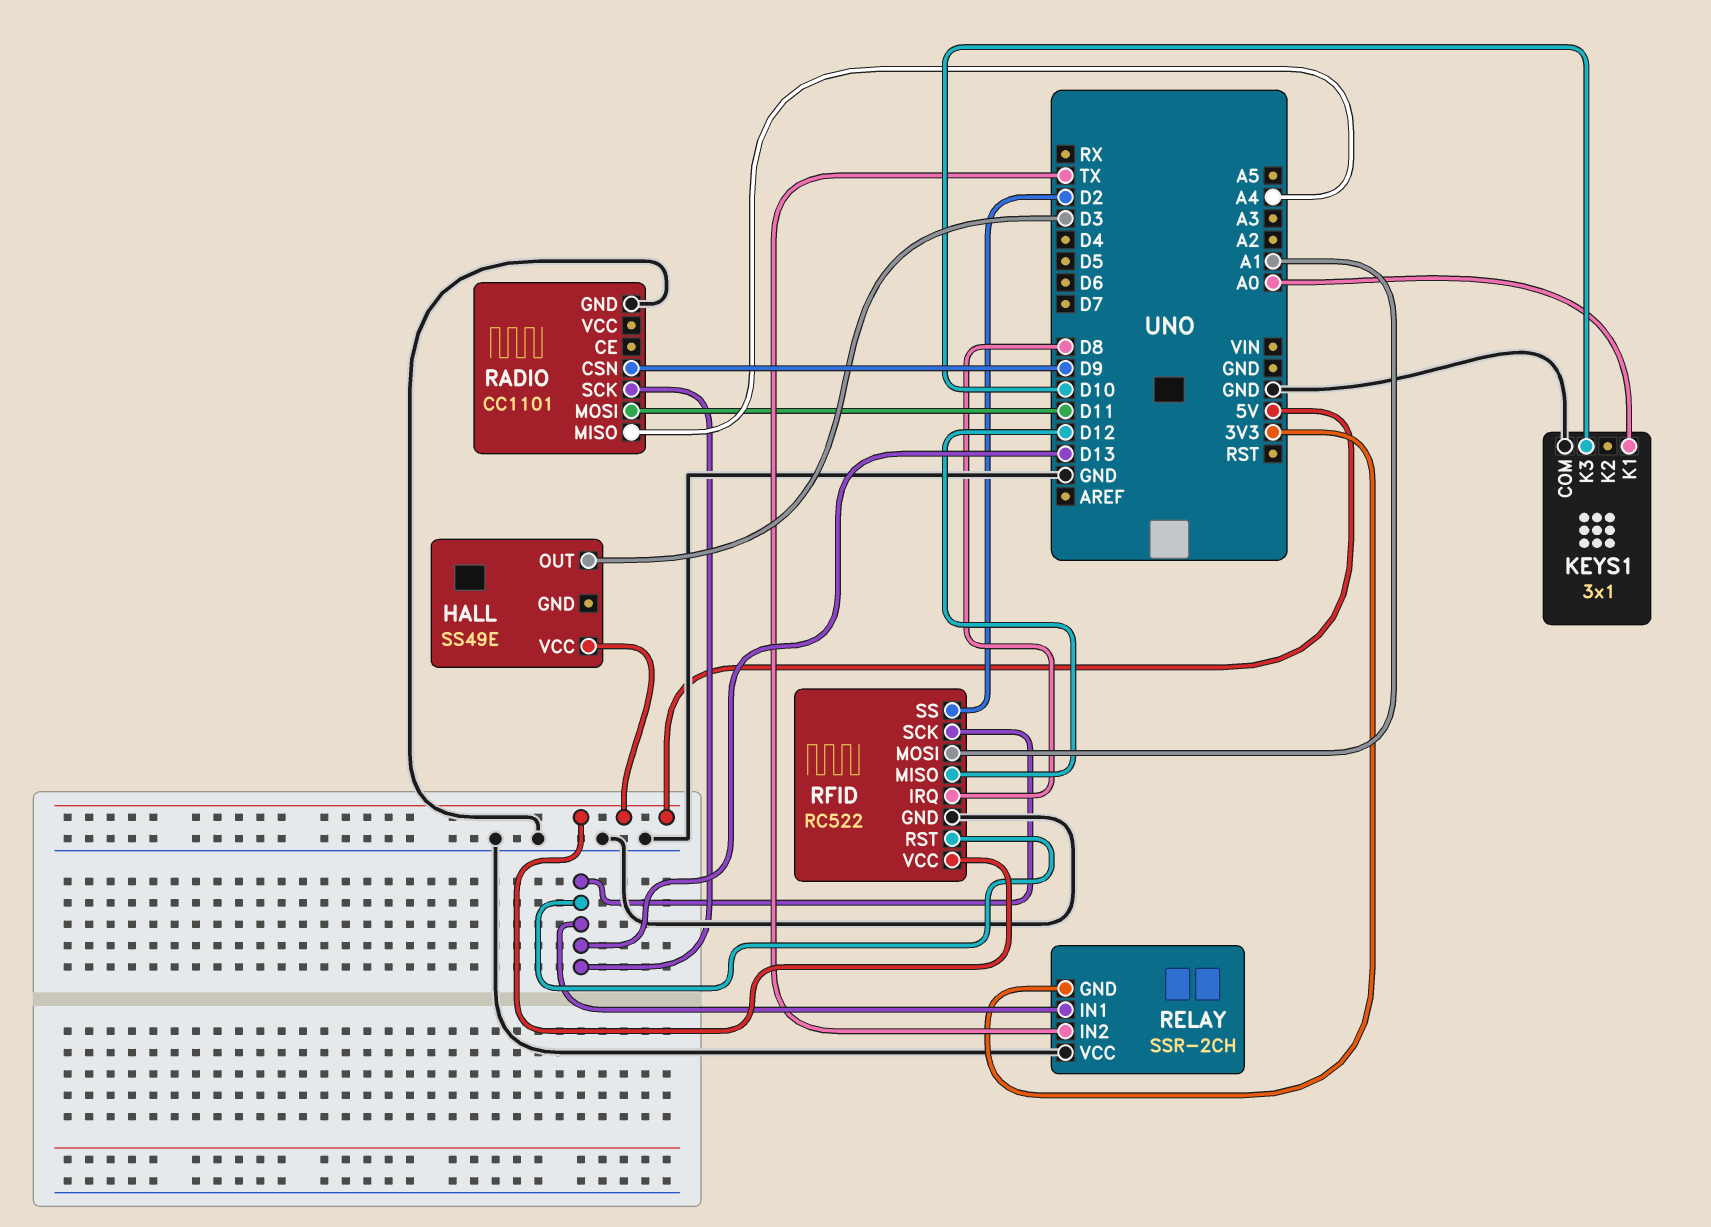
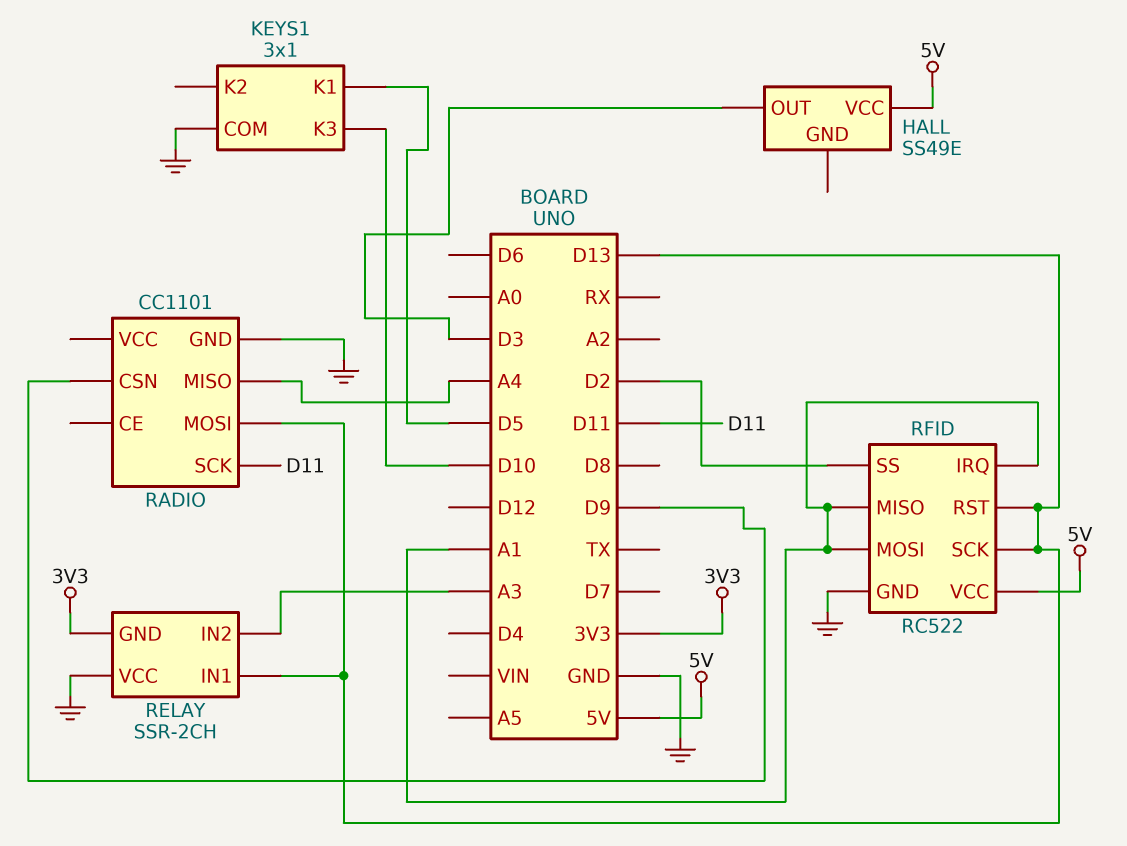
KEYS1 pin K1: A0 -> D5
RADIO pin MOSI: D11 -> D13
RADIO pin SCK: D13 -> D11
RELAY pin IN2: TX -> A3
RFID pin IRQ: D8 -> A1
RFID pin MISO: D12 -> A1

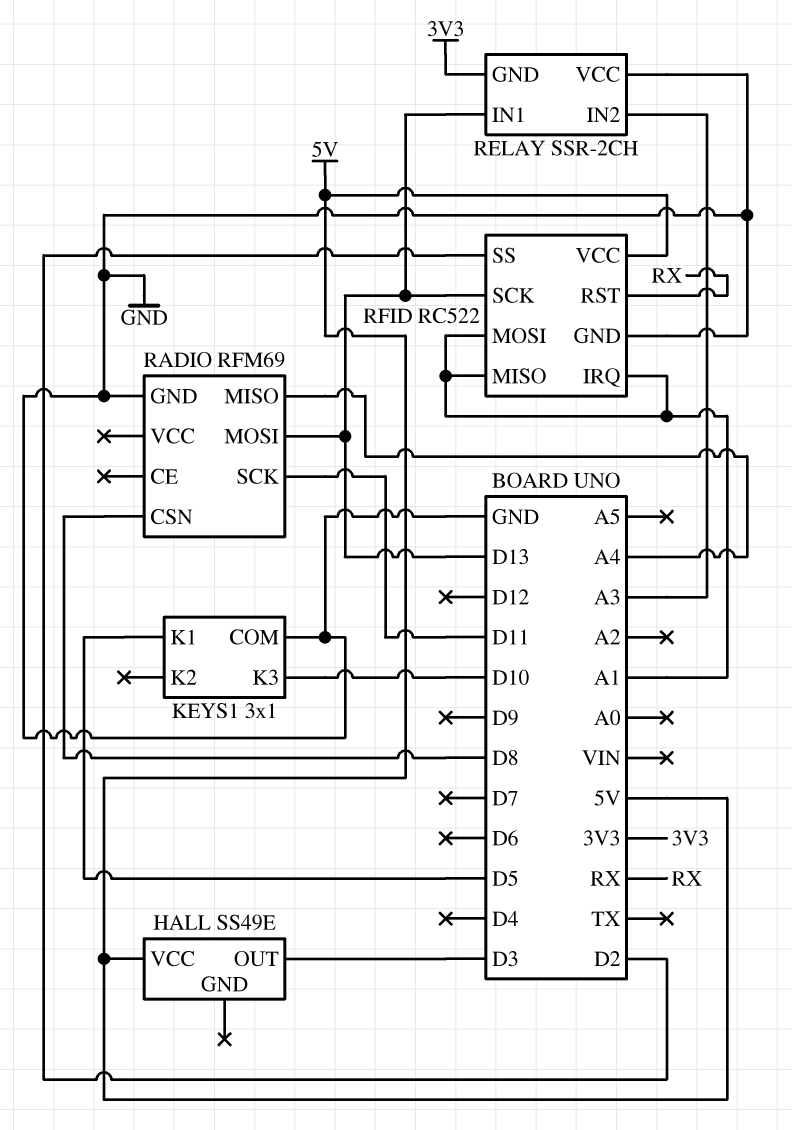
RADIO: CC1101 -> RFM69
RADIO pin CSN: D9 -> D8
RFID pin RST: D13 -> RX

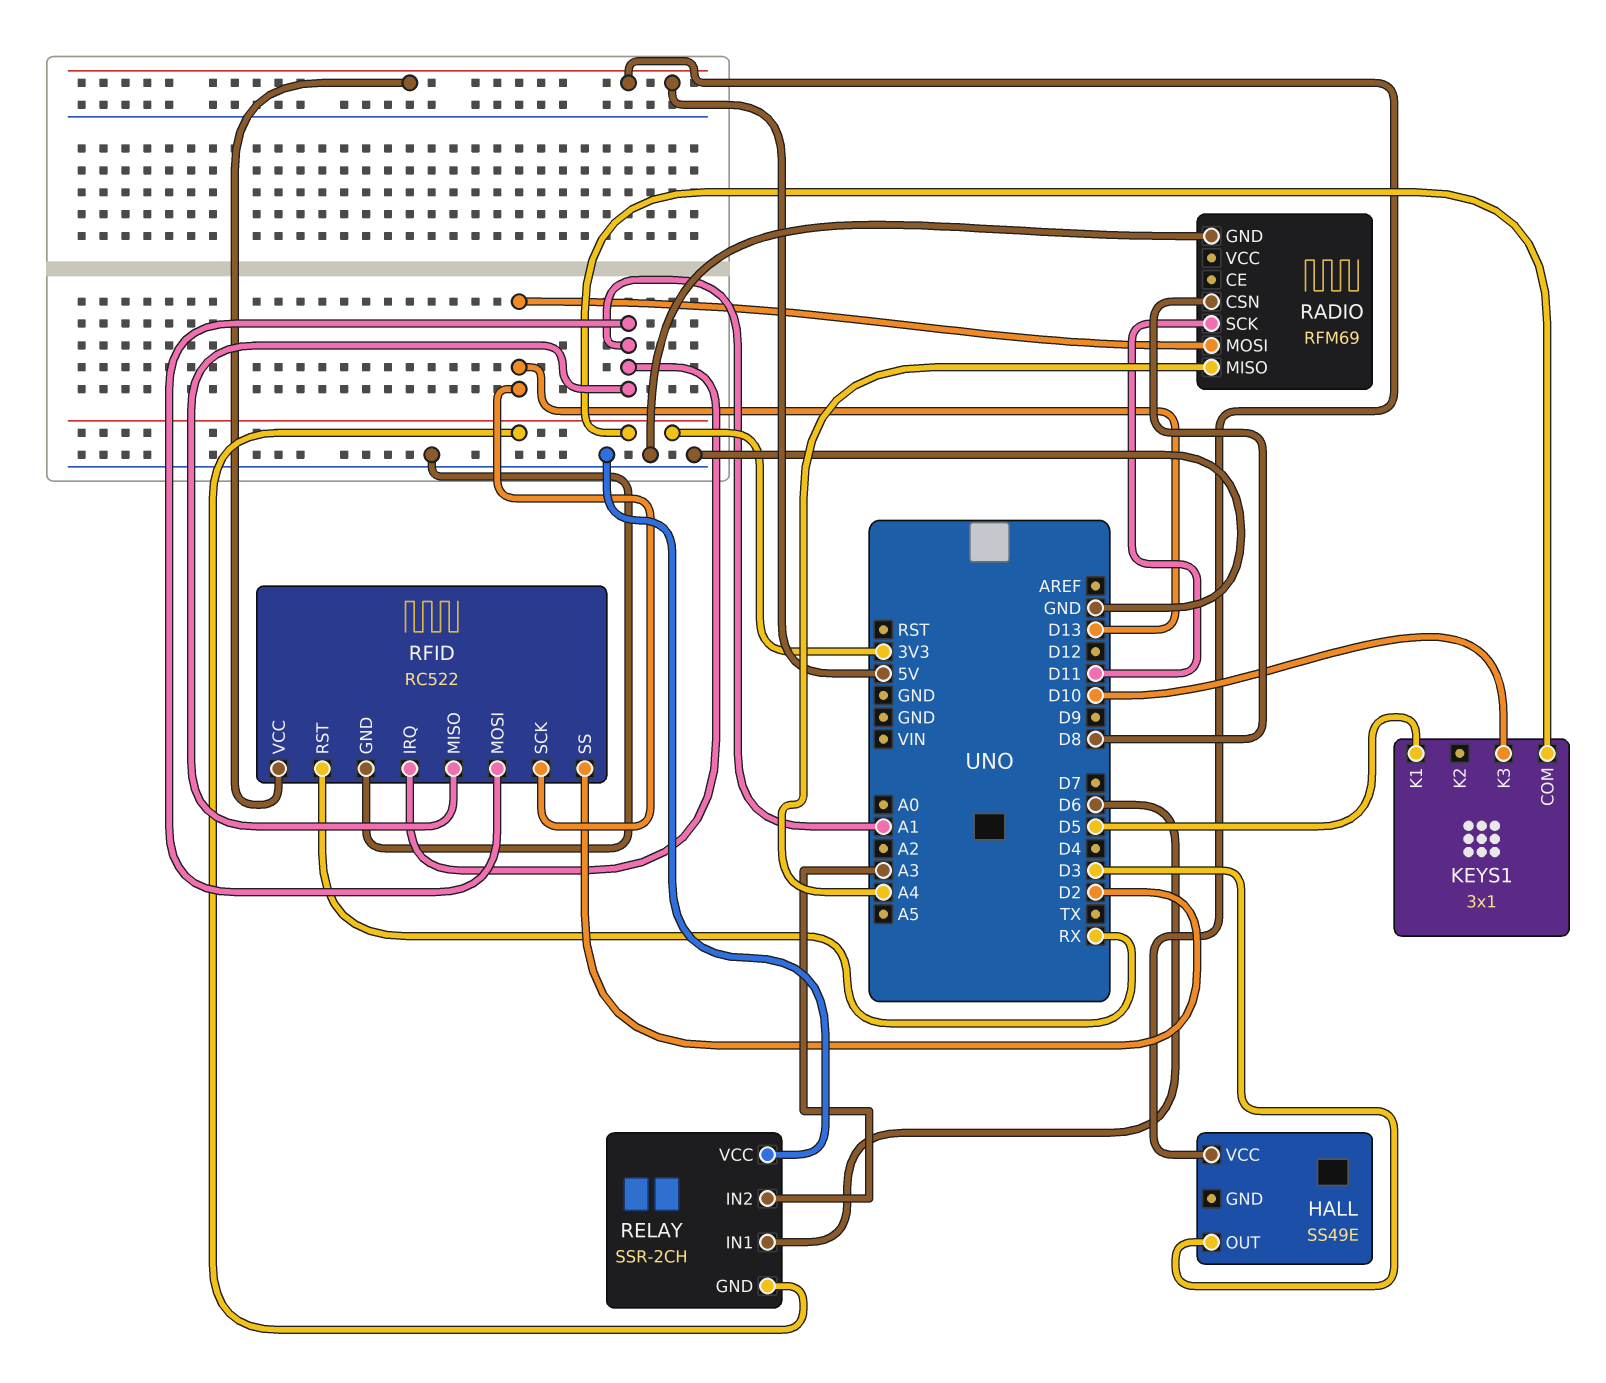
KEYS1 pin COM: GND -> 3V3
RELAY pin IN1: D13 -> D6

